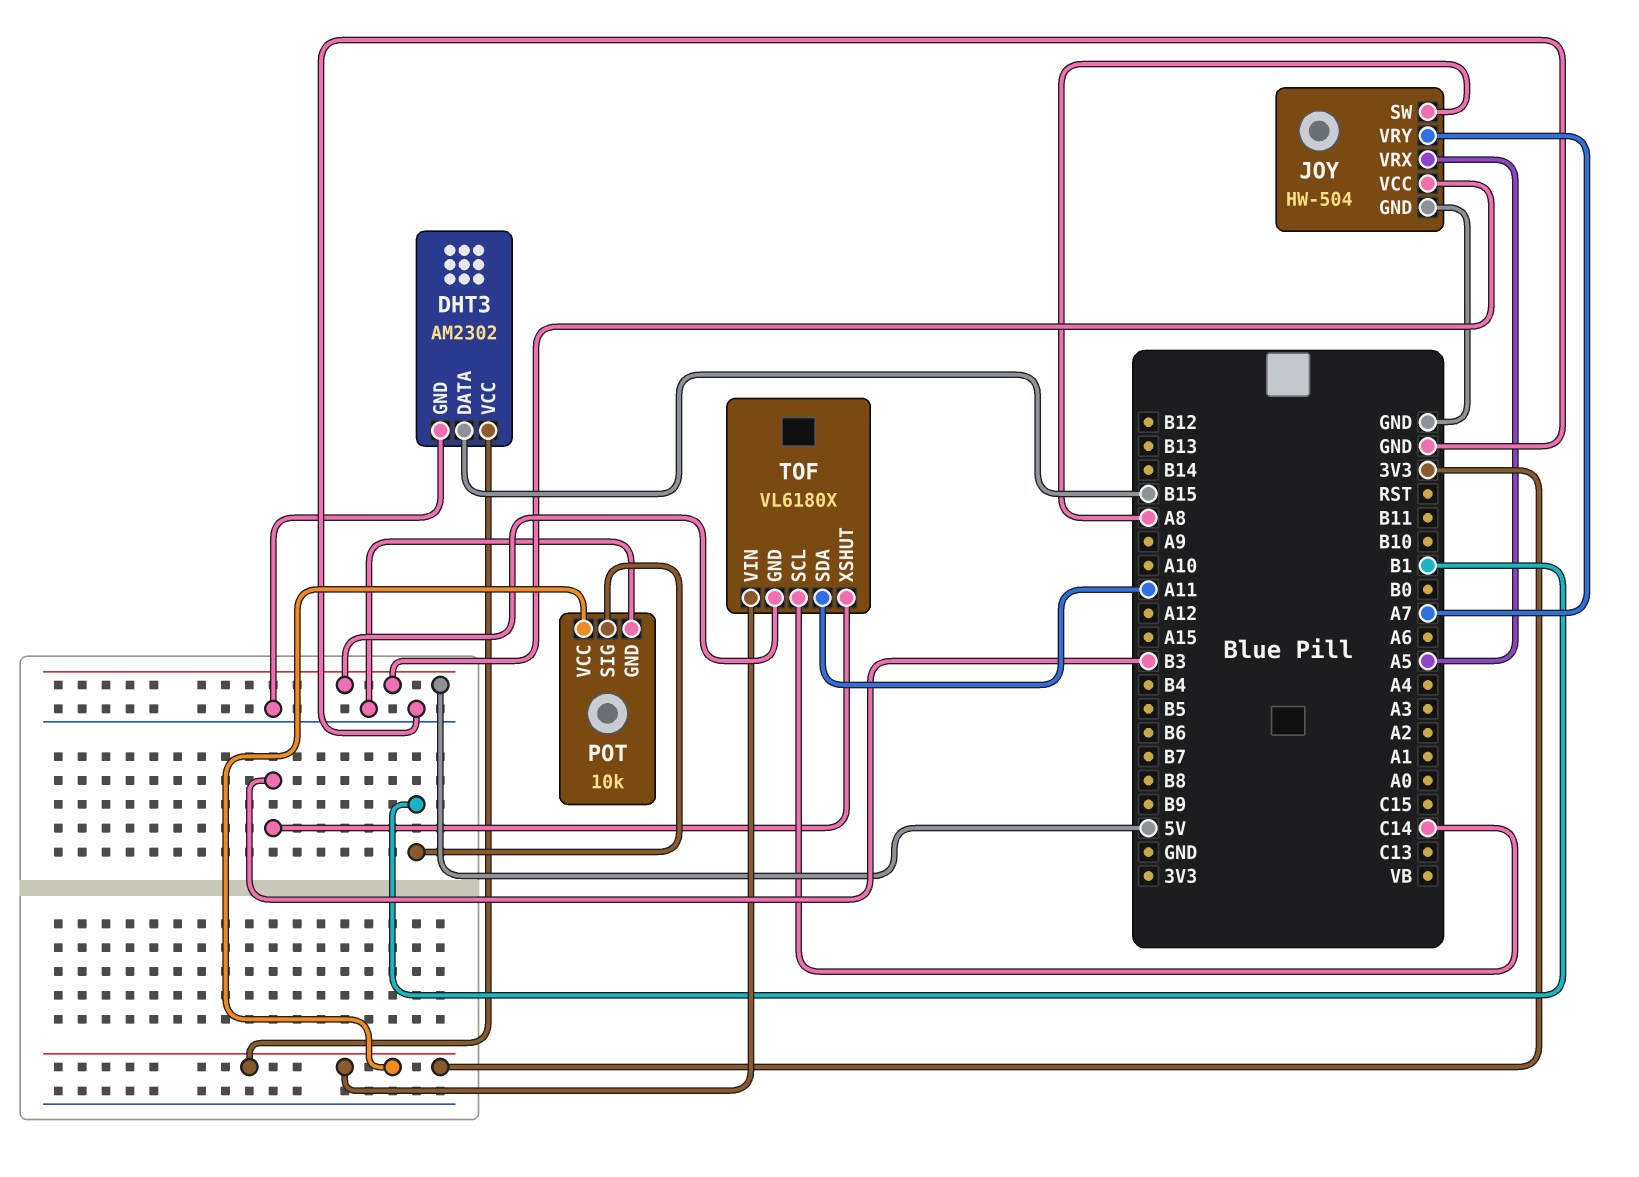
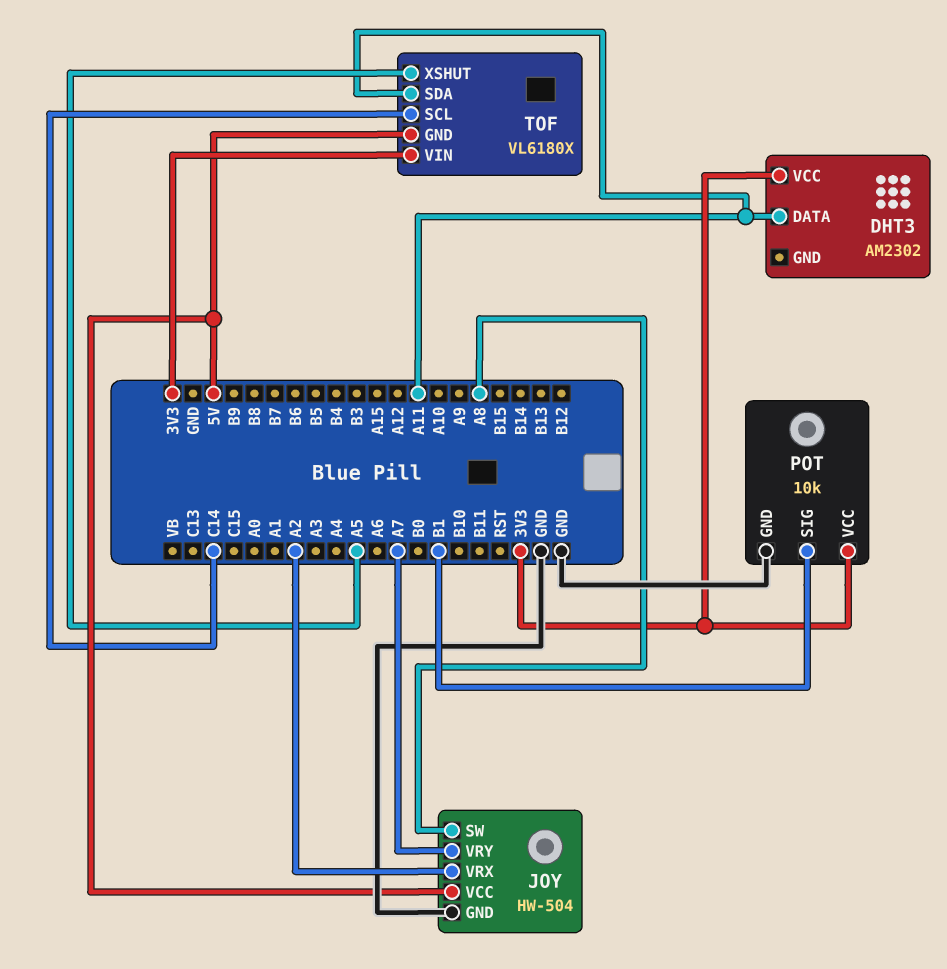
DHT3 pin DATA: B15 -> A11
DHT3 pin GND: GND -> none
JOY pin VRX: A5 -> A2
TOF pin XSHUT: B3 -> A5

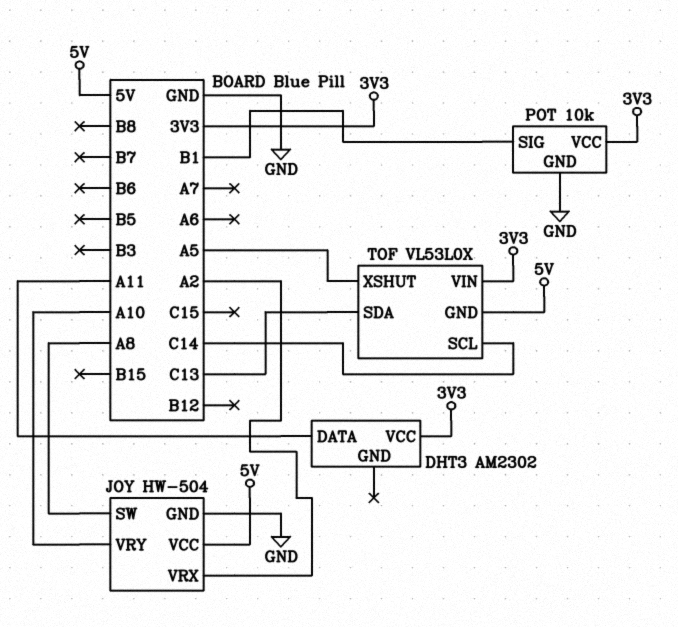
JOY pin VRY: A7 -> A10
TOF: VL6180X -> VL53L0X
TOF pin SDA: A11 -> C13

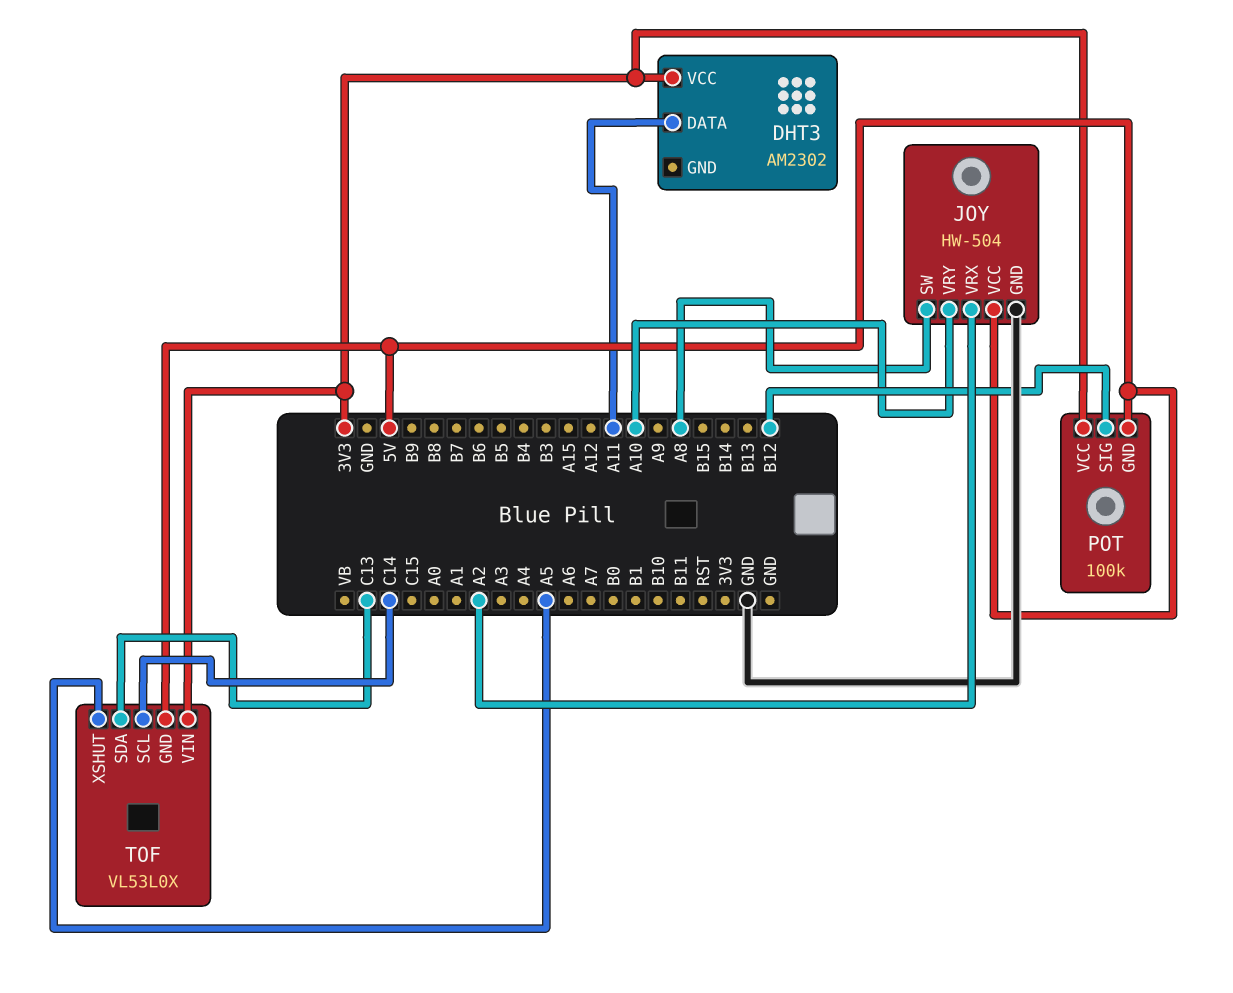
POT: 10k -> 100k
POT pin GND: GND -> 5V
POT pin SIG: B1 -> B12

